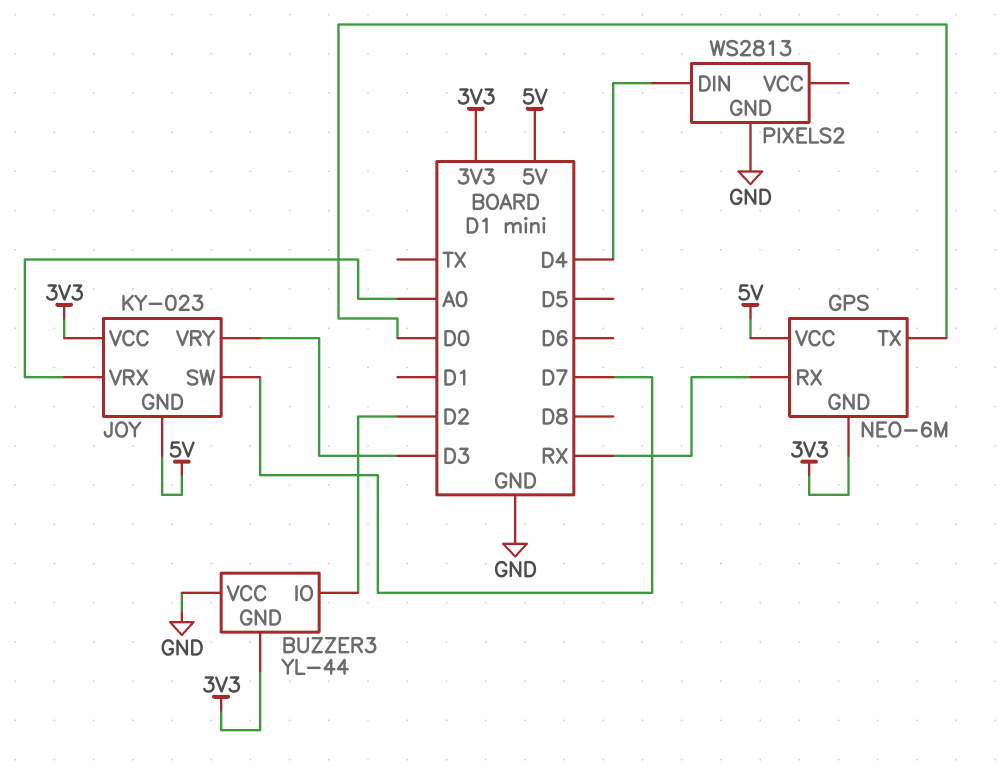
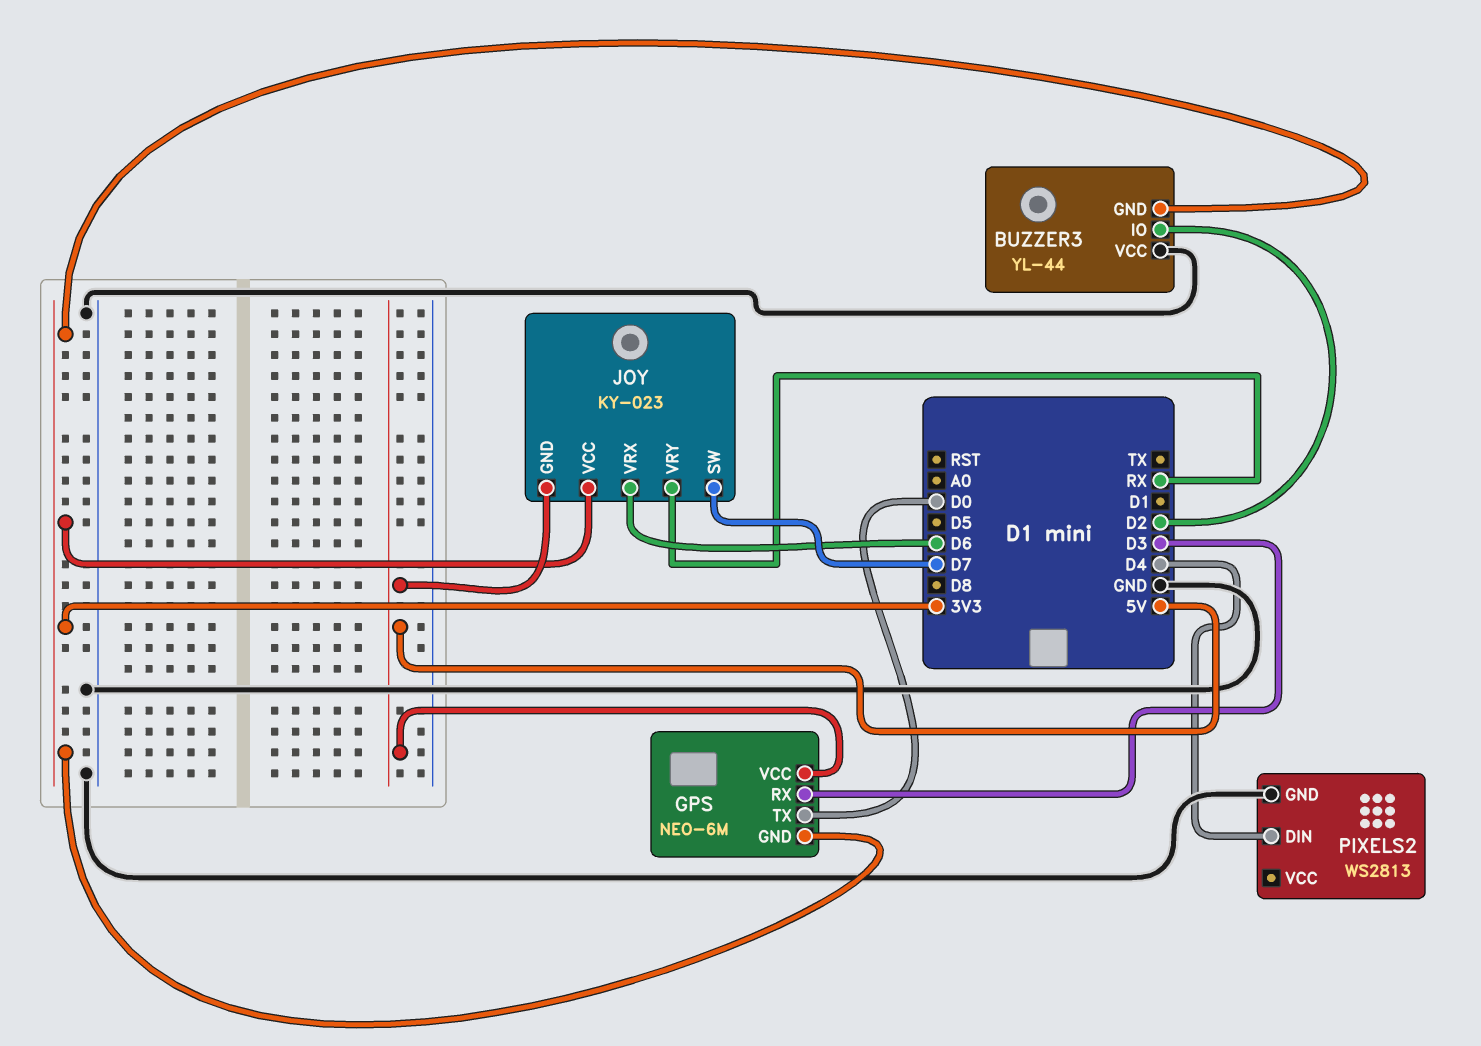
GPS pin RX: RX -> D3
JOY pin VRX: A0 -> D6
JOY pin VRY: D3 -> RX

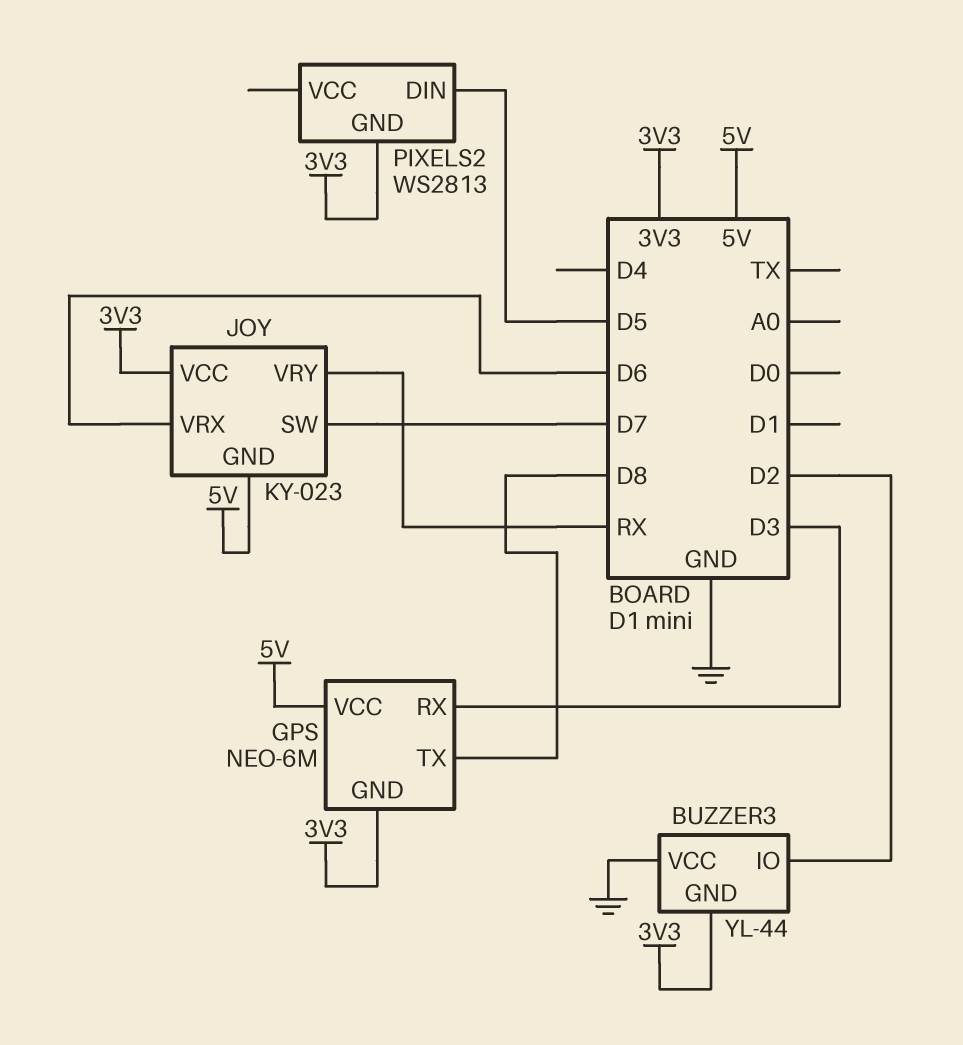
GPS pin TX: D0 -> D8
PIXELS2 pin DIN: D4 -> D5
PIXELS2 pin GND: GND -> 3V3

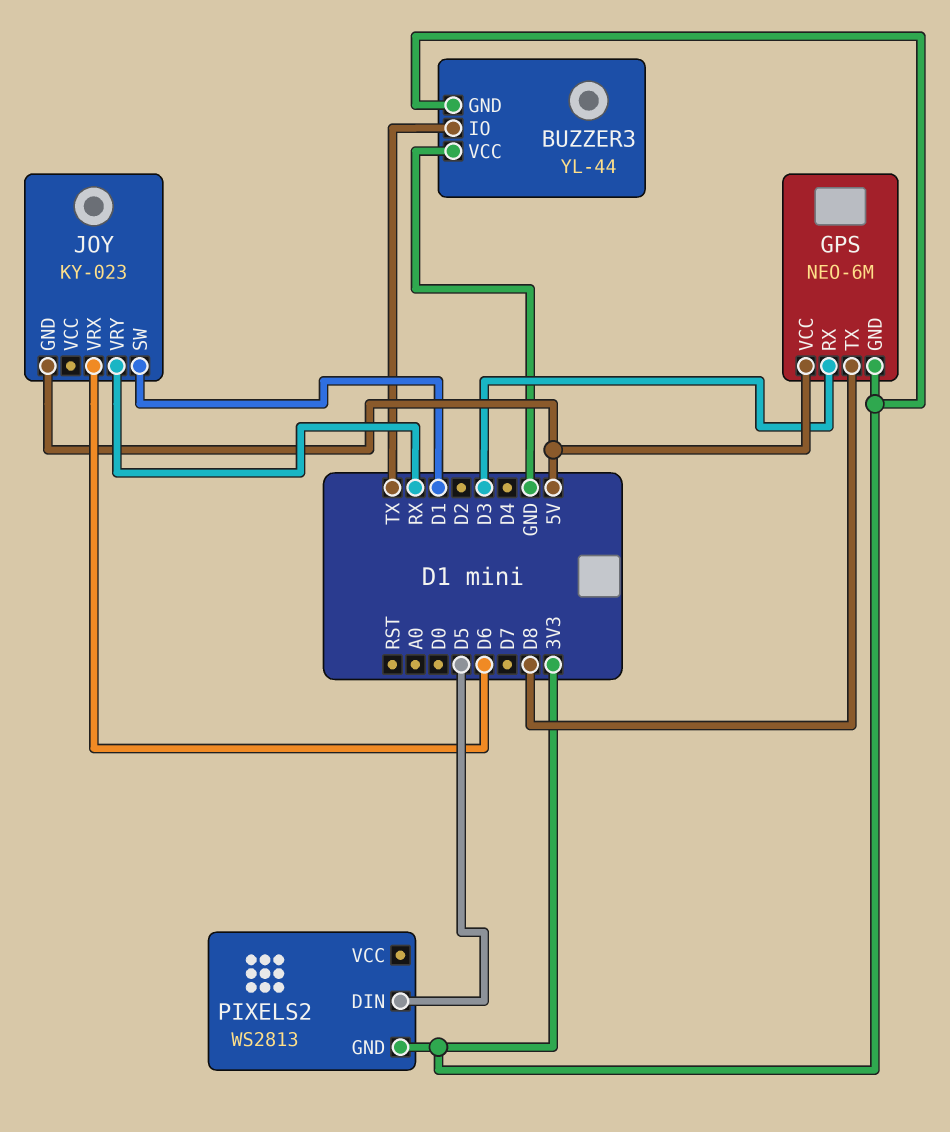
BUZZER3 pin IO: D2 -> TX
JOY pin SW: D7 -> D1
JOY pin VCC: 3V3 -> none

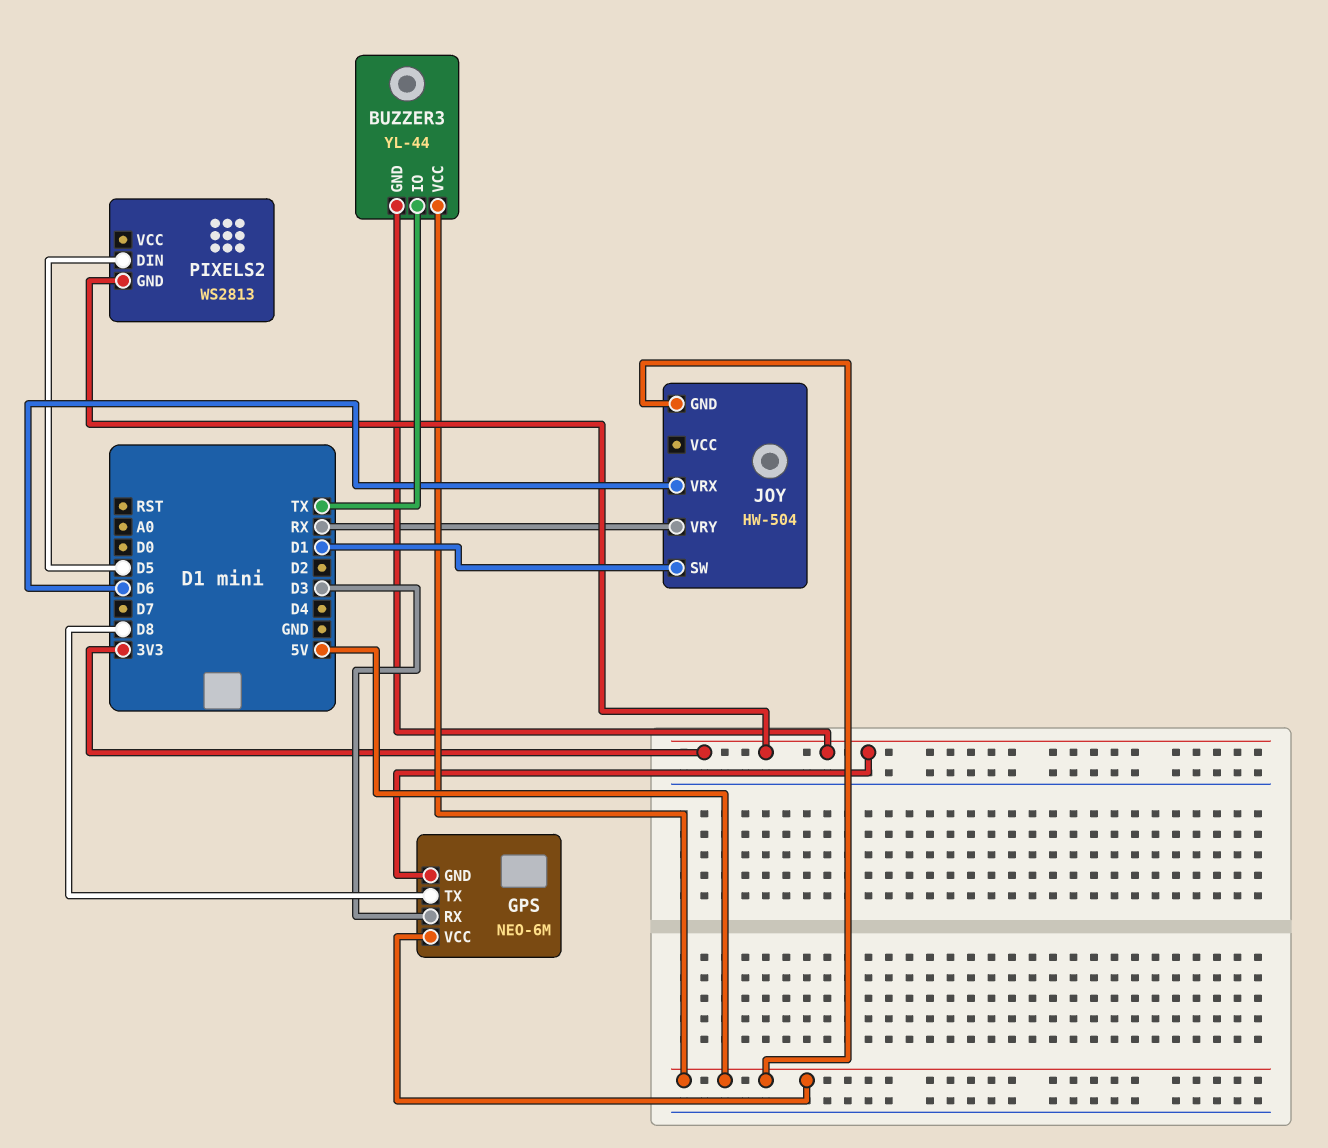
BUZZER3 pin VCC: GND -> 5V
JOY: KY-023 -> HW-504

